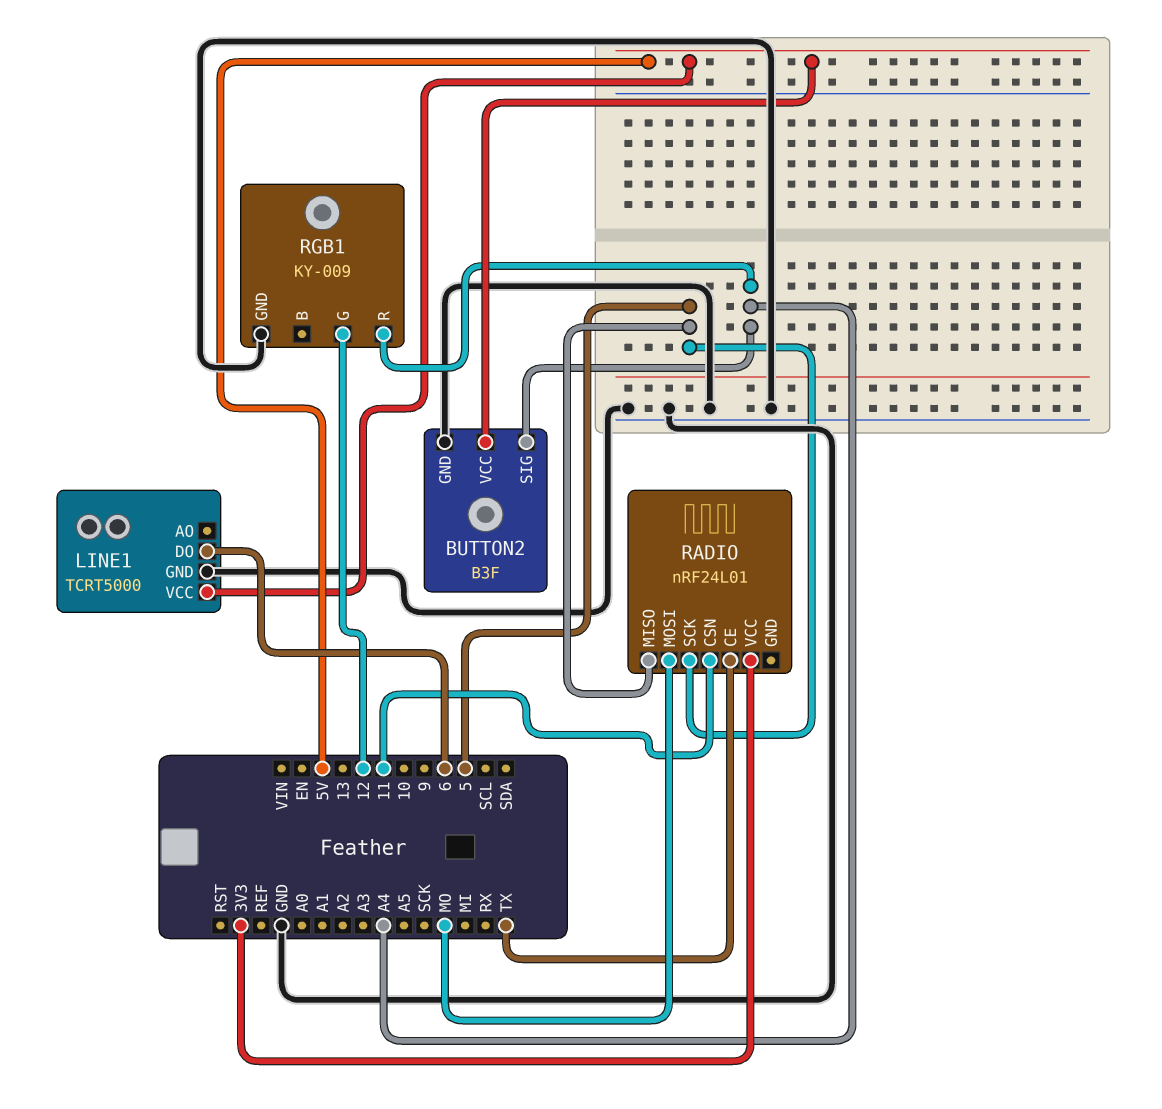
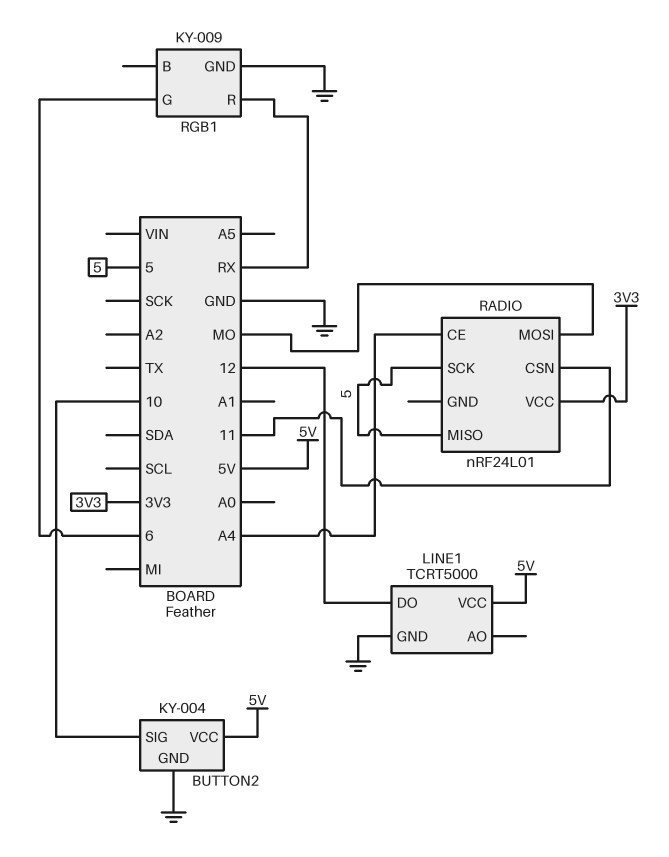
BUTTON2: B3F -> KY-004
BUTTON2 pin SIG: A4 -> 10
LINE1 pin DO: 6 -> 12
RADIO pin CE: TX -> A4
RGB1 pin G: 12 -> 6
RGB1 pin R: A4 -> RX

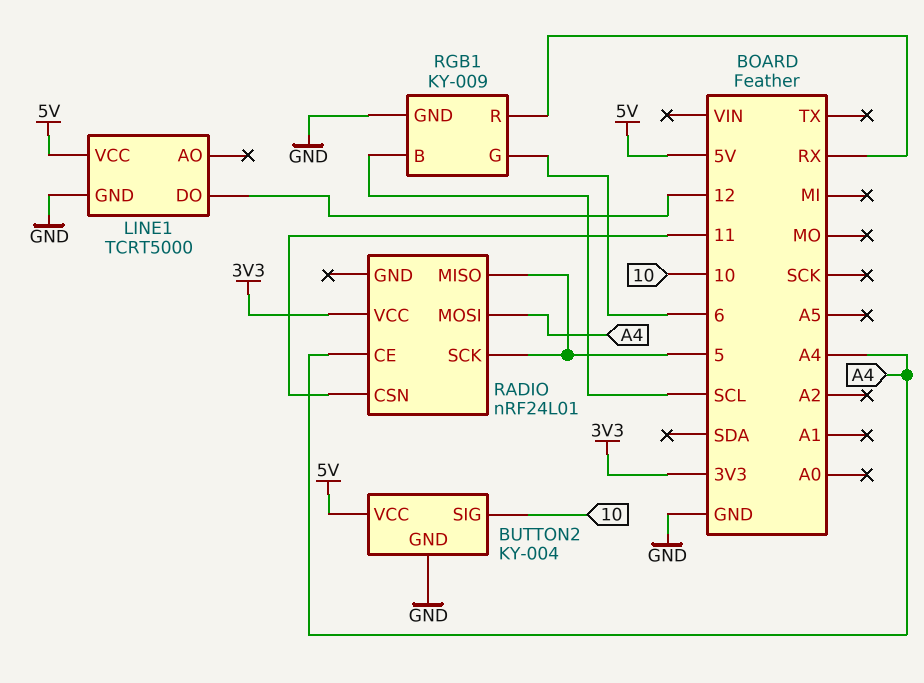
RADIO pin MOSI: MO -> A4
RGB1 pin B: none -> SCL

